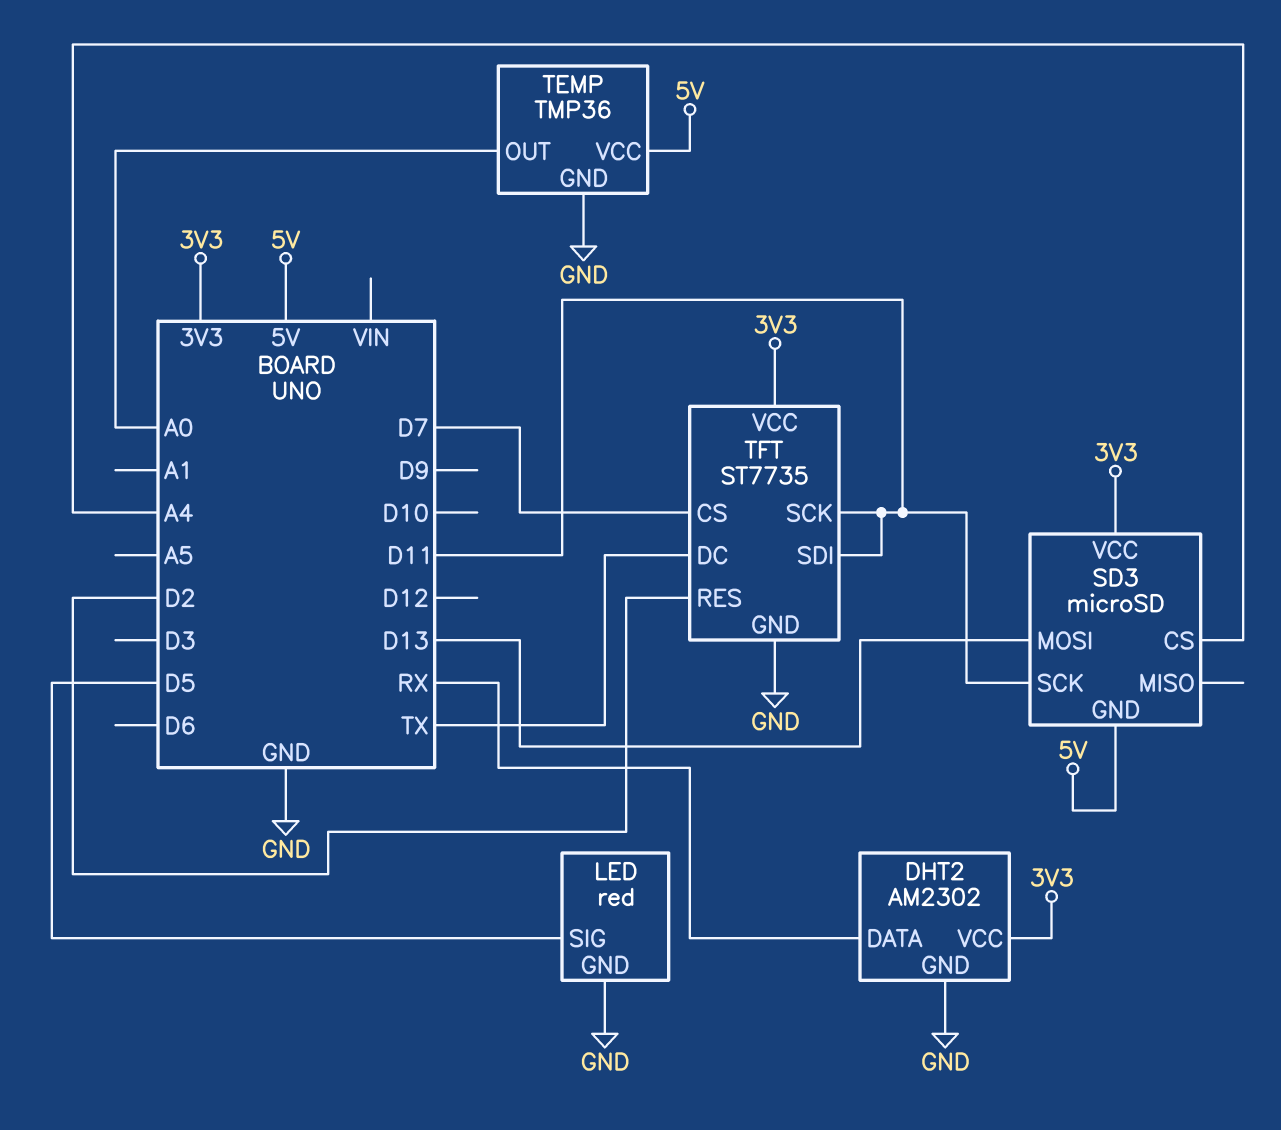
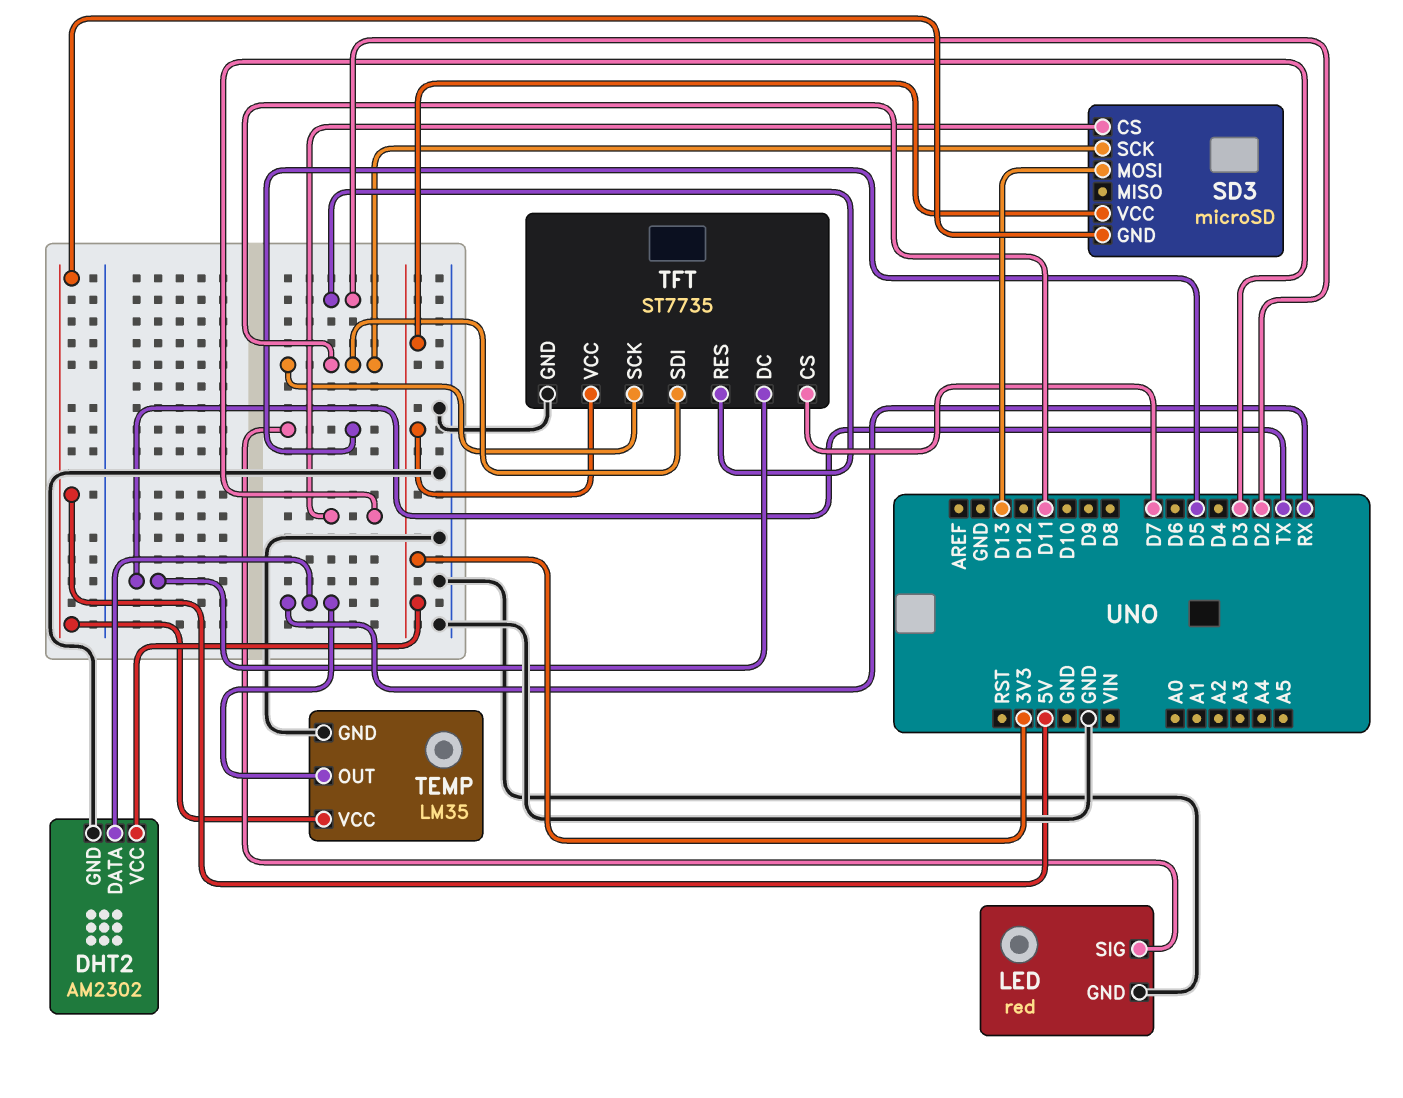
SD3 pin CS: A4 -> D3
TEMP: TMP36 -> LM35
TEMP pin OUT: A0 -> RX

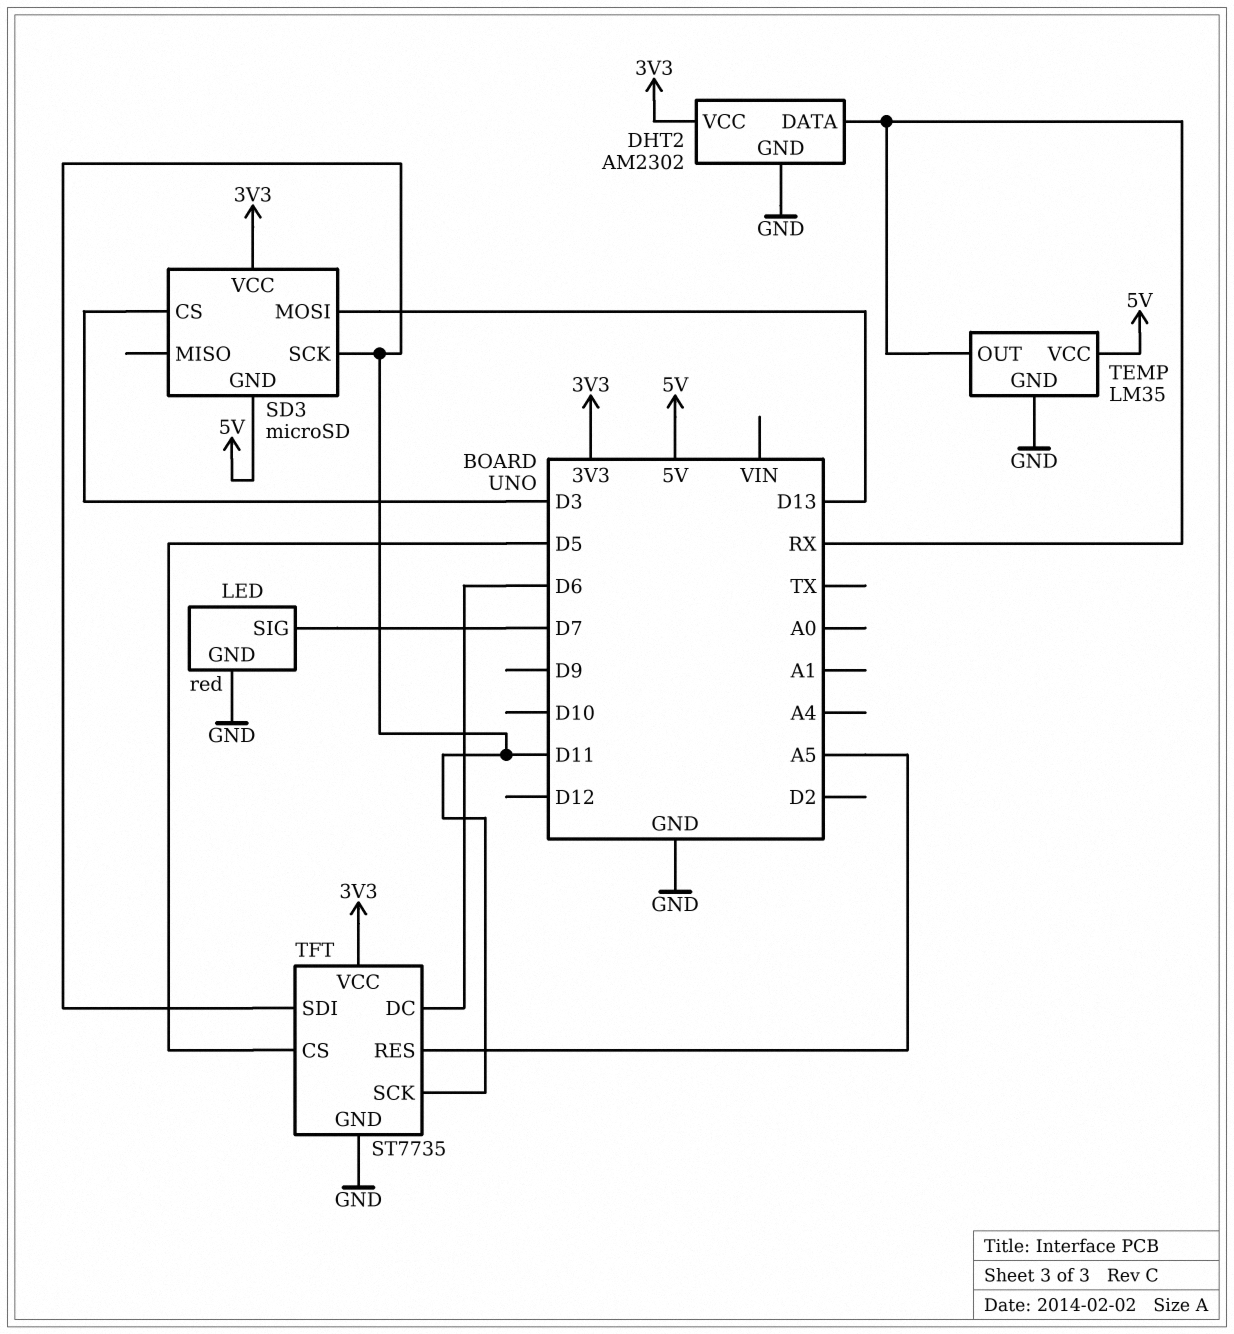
LED pin SIG: D5 -> D7
TFT pin CS: D7 -> D5
TFT pin DC: TX -> D6
TFT pin RES: D2 -> A5

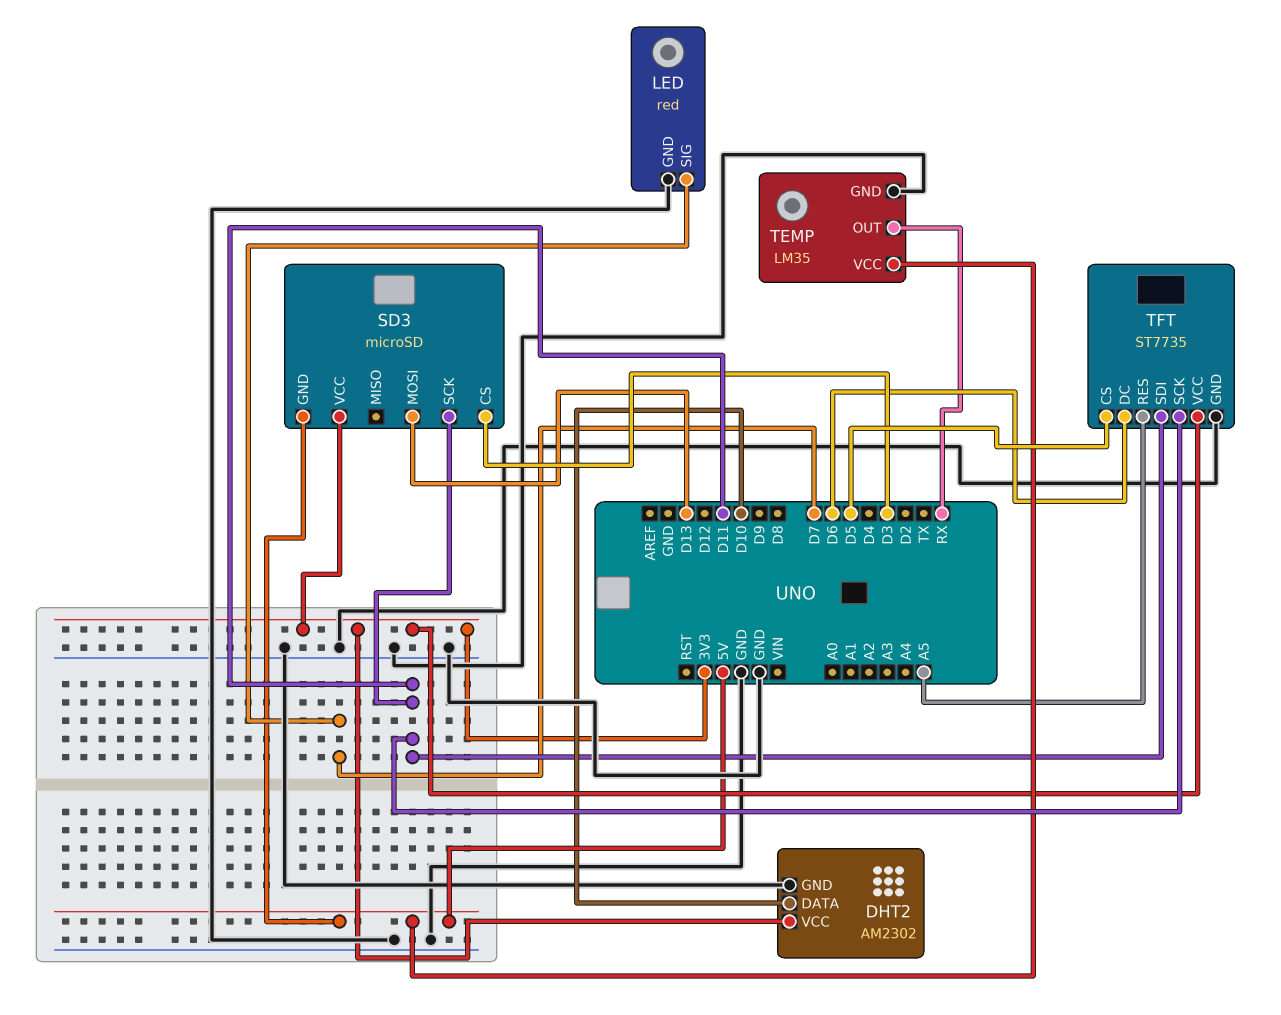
DHT2 pin DATA: RX -> D10

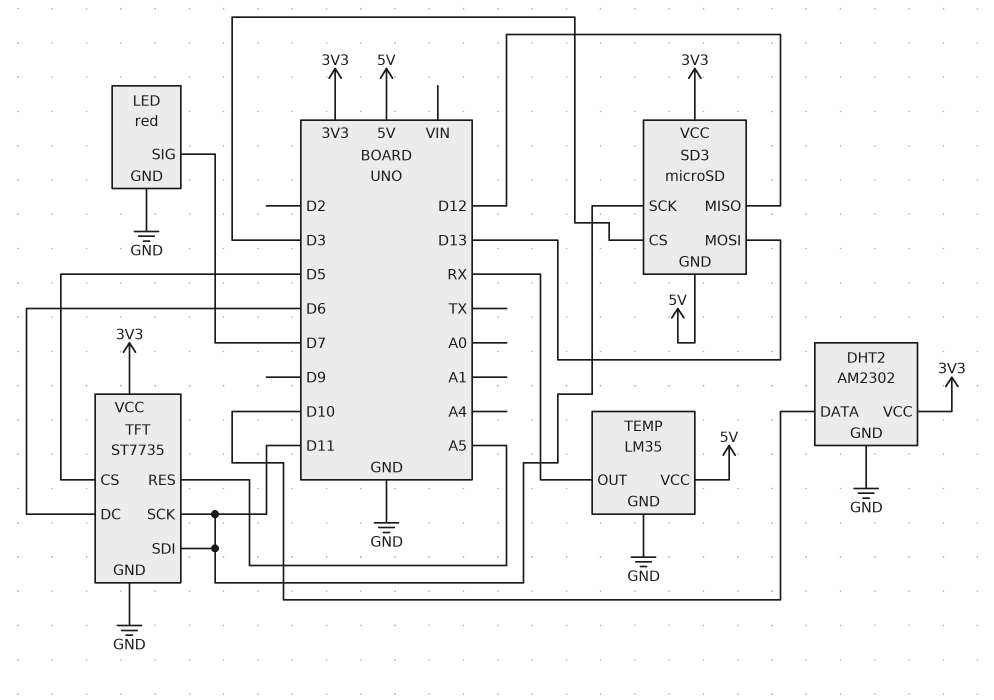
SD3 pin MISO: none -> D12

